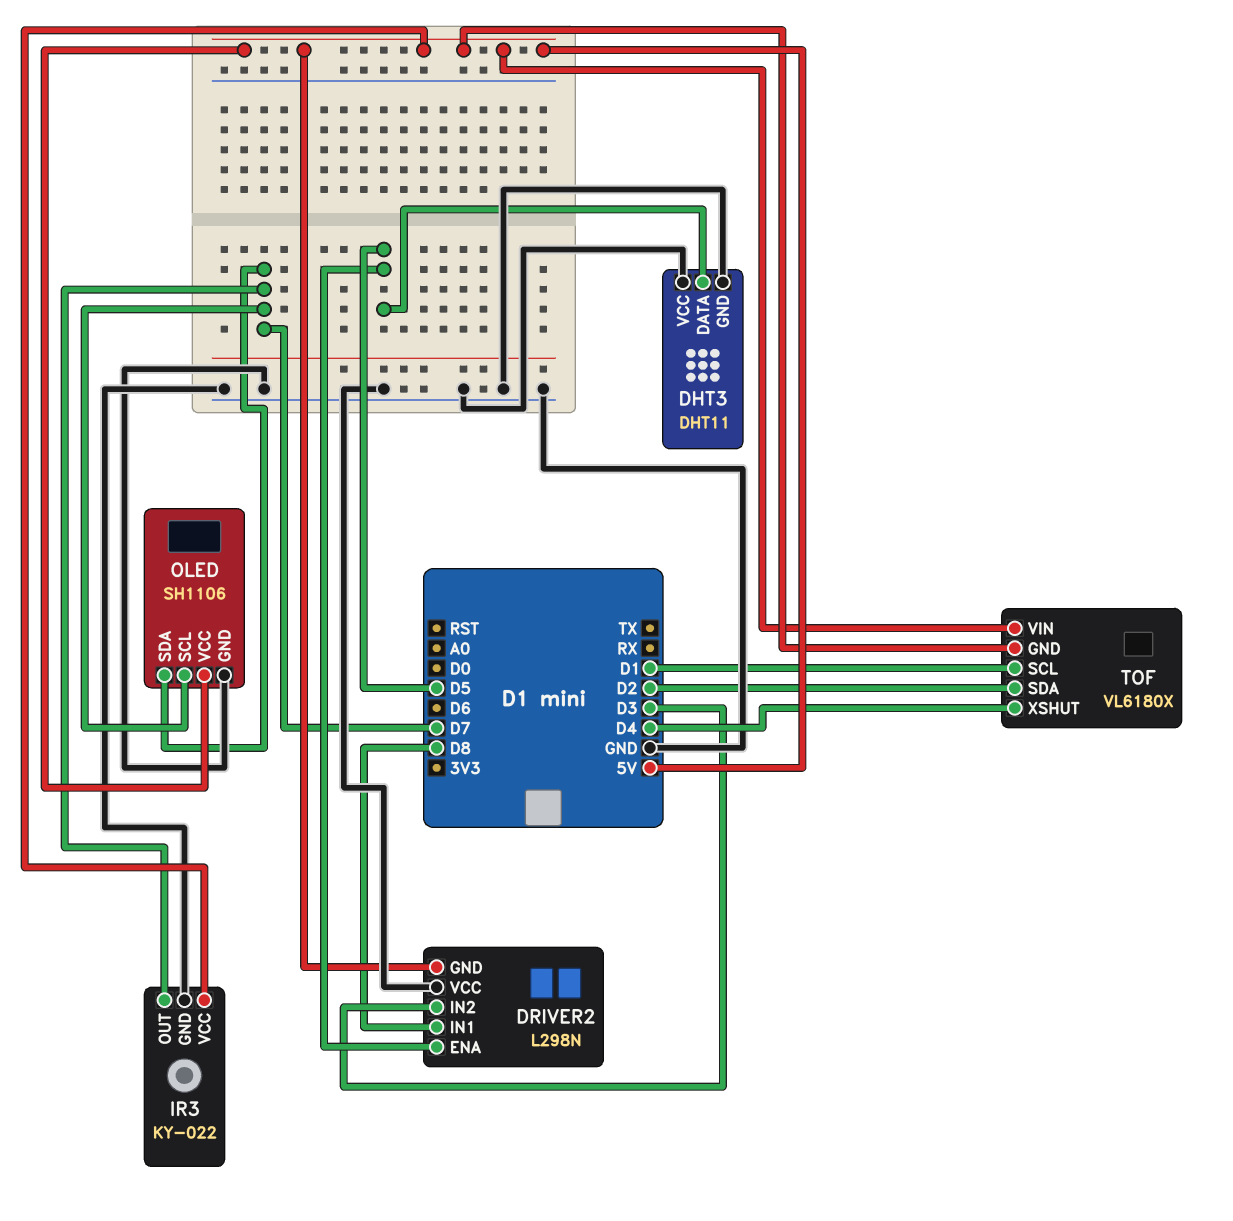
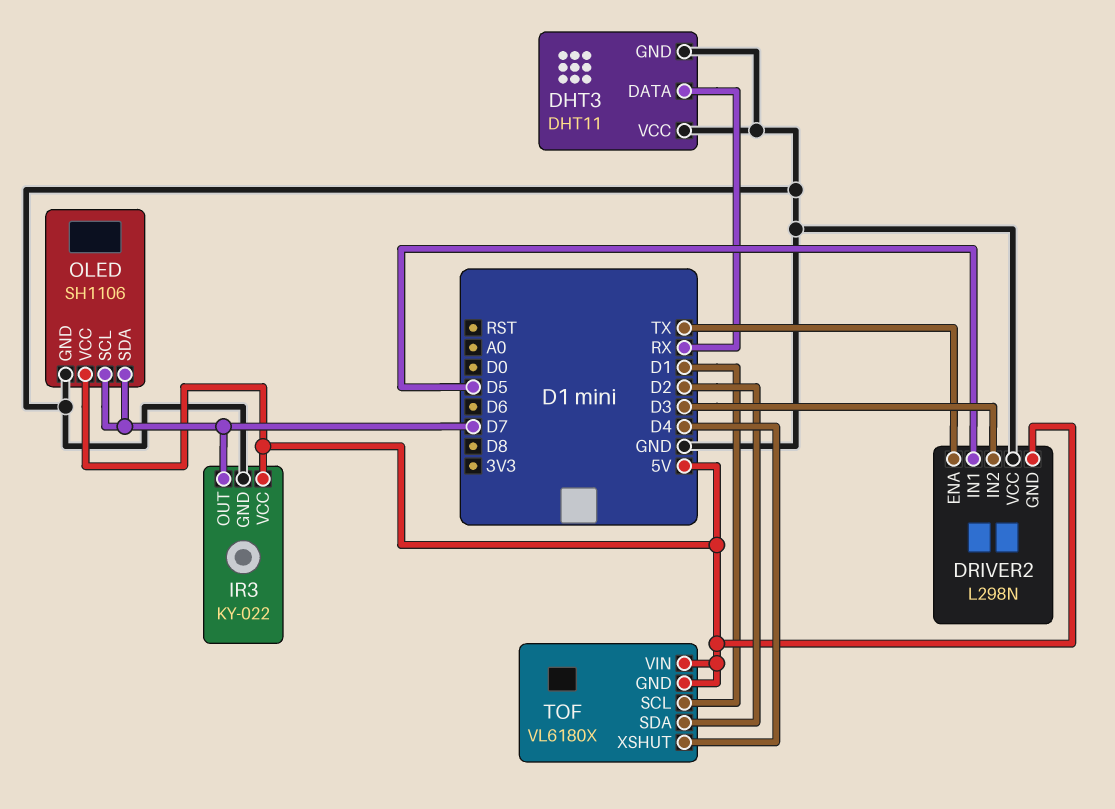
DHT3 pin DATA: D5 -> RX
DRIVER2 pin ENA: D5 -> TX
DRIVER2 pin IN1: D8 -> D5

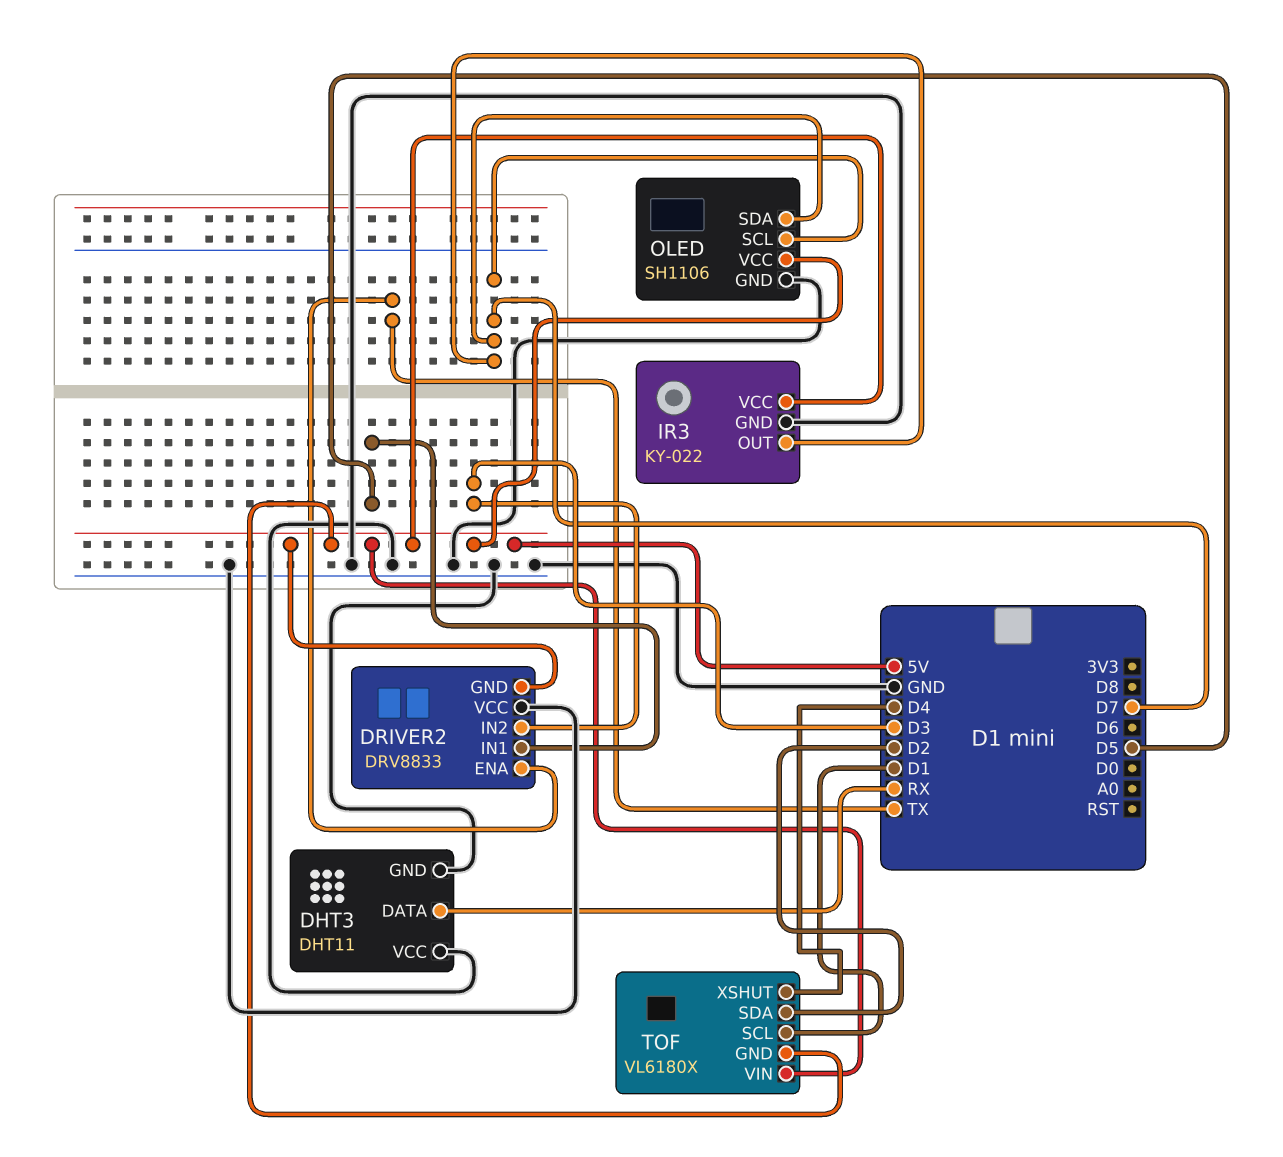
DRIVER2: L298N -> DRV8833

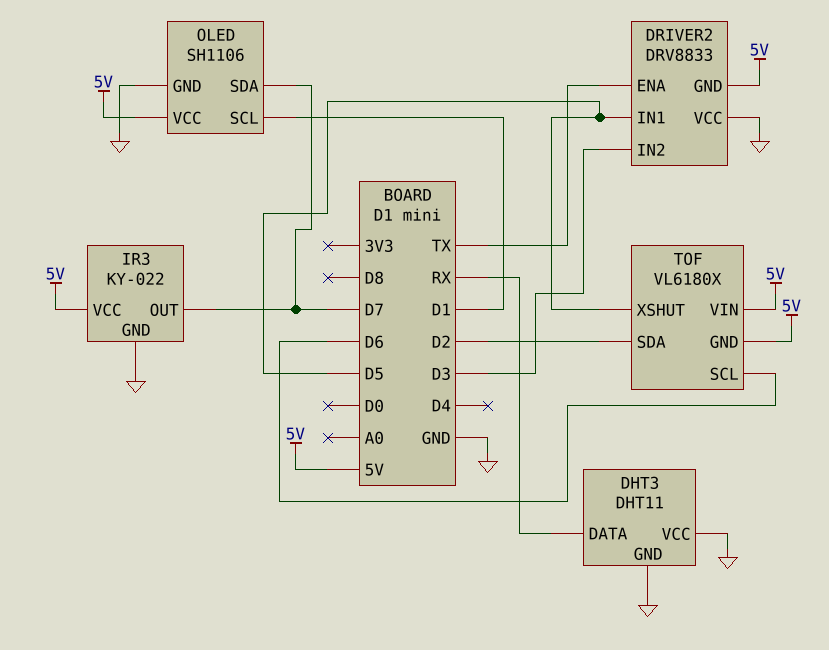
OLED pin SCL: D7 -> D1
TOF pin SCL: D1 -> D6
TOF pin XSHUT: D4 -> D5

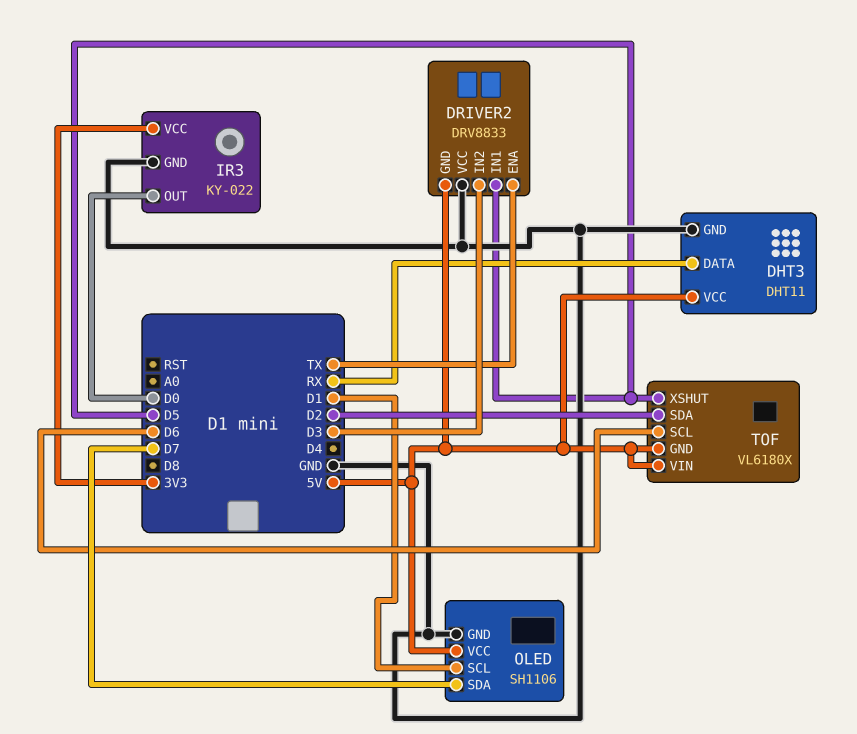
DHT3 pin VCC: GND -> 5V
IR3 pin OUT: D7 -> D0
IR3 pin VCC: 5V -> 3V3

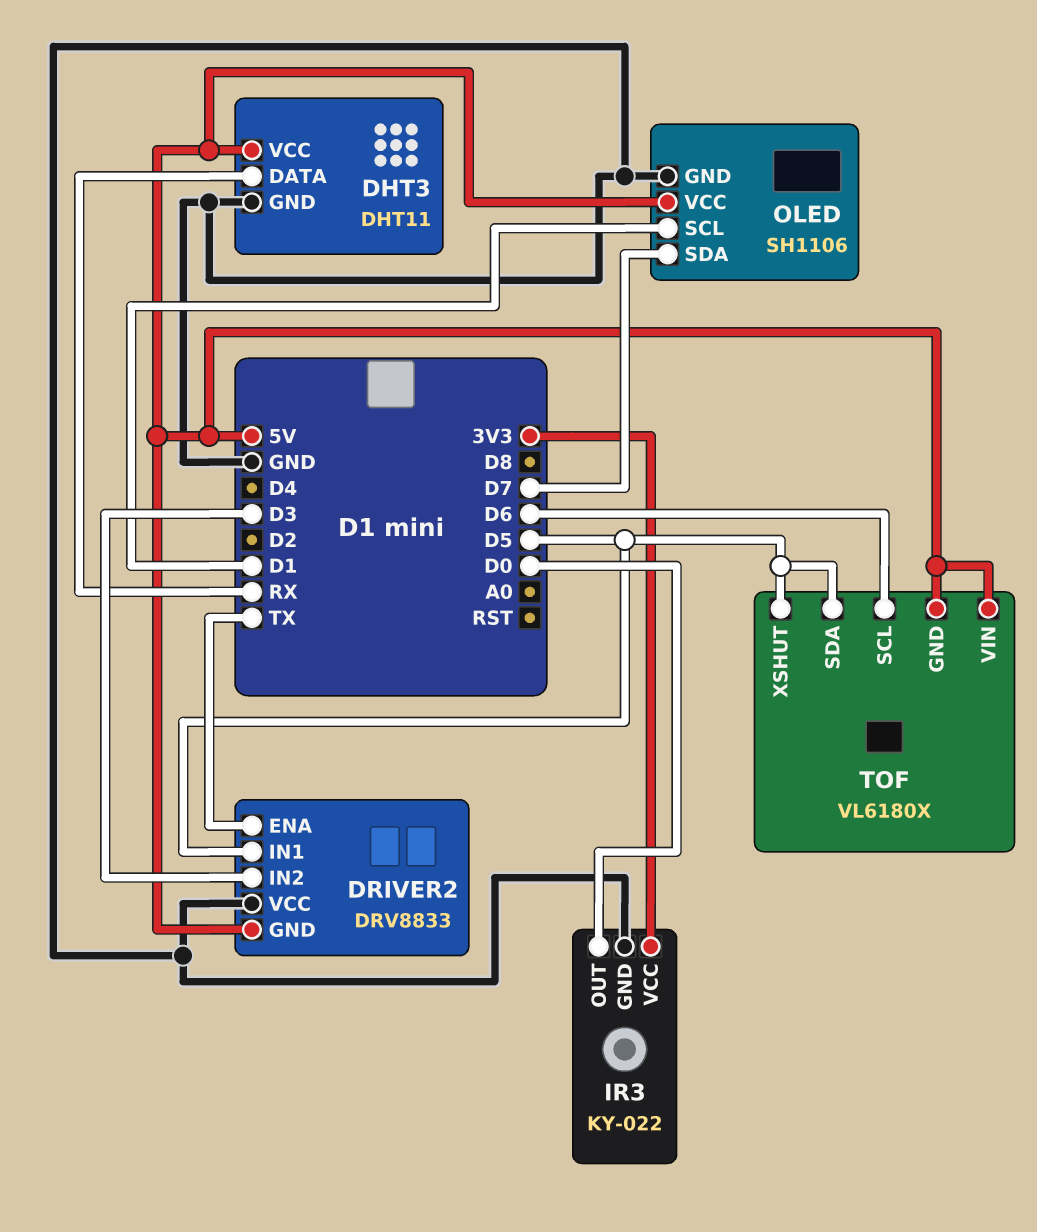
TOF pin SDA: D2 -> D5

